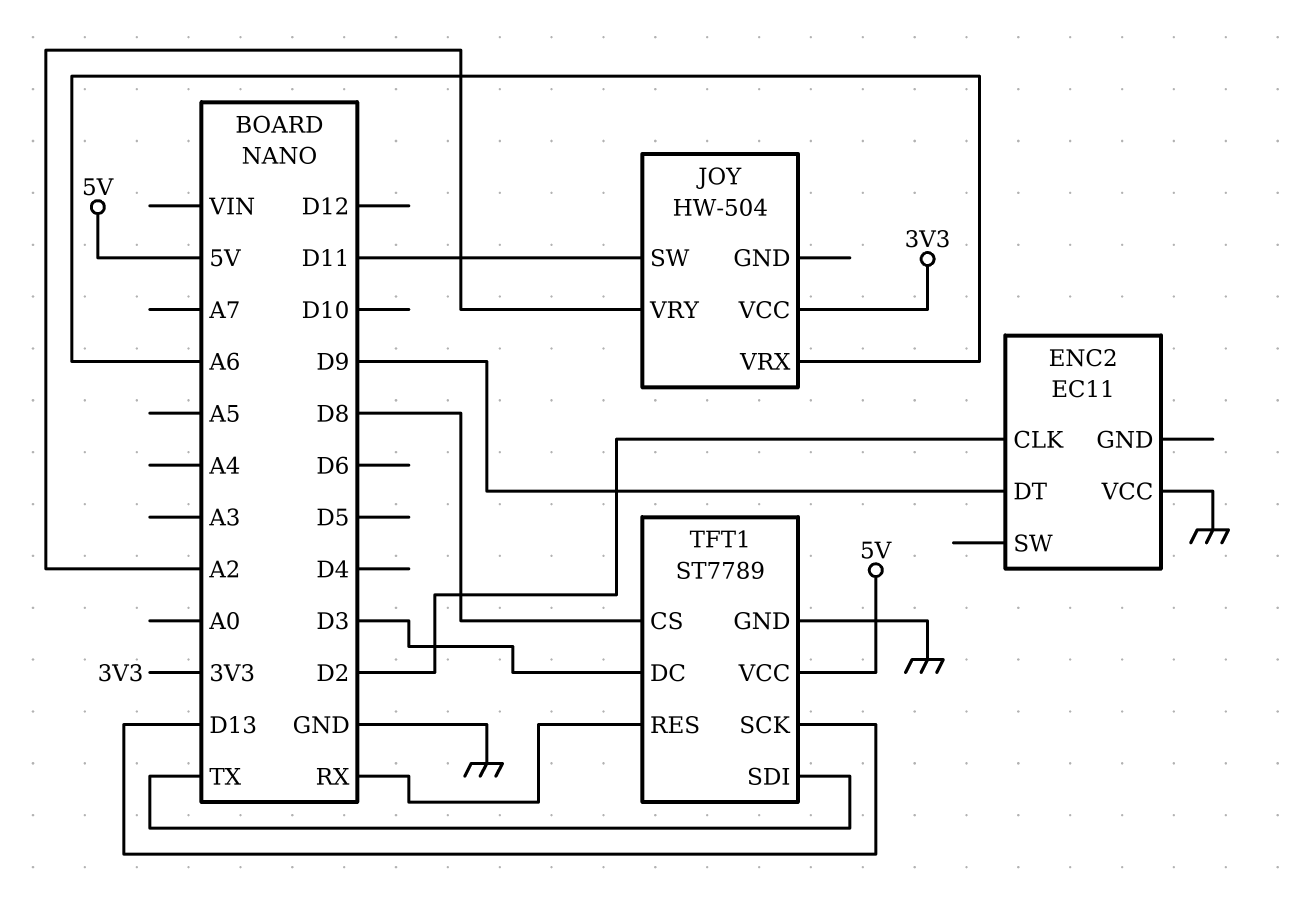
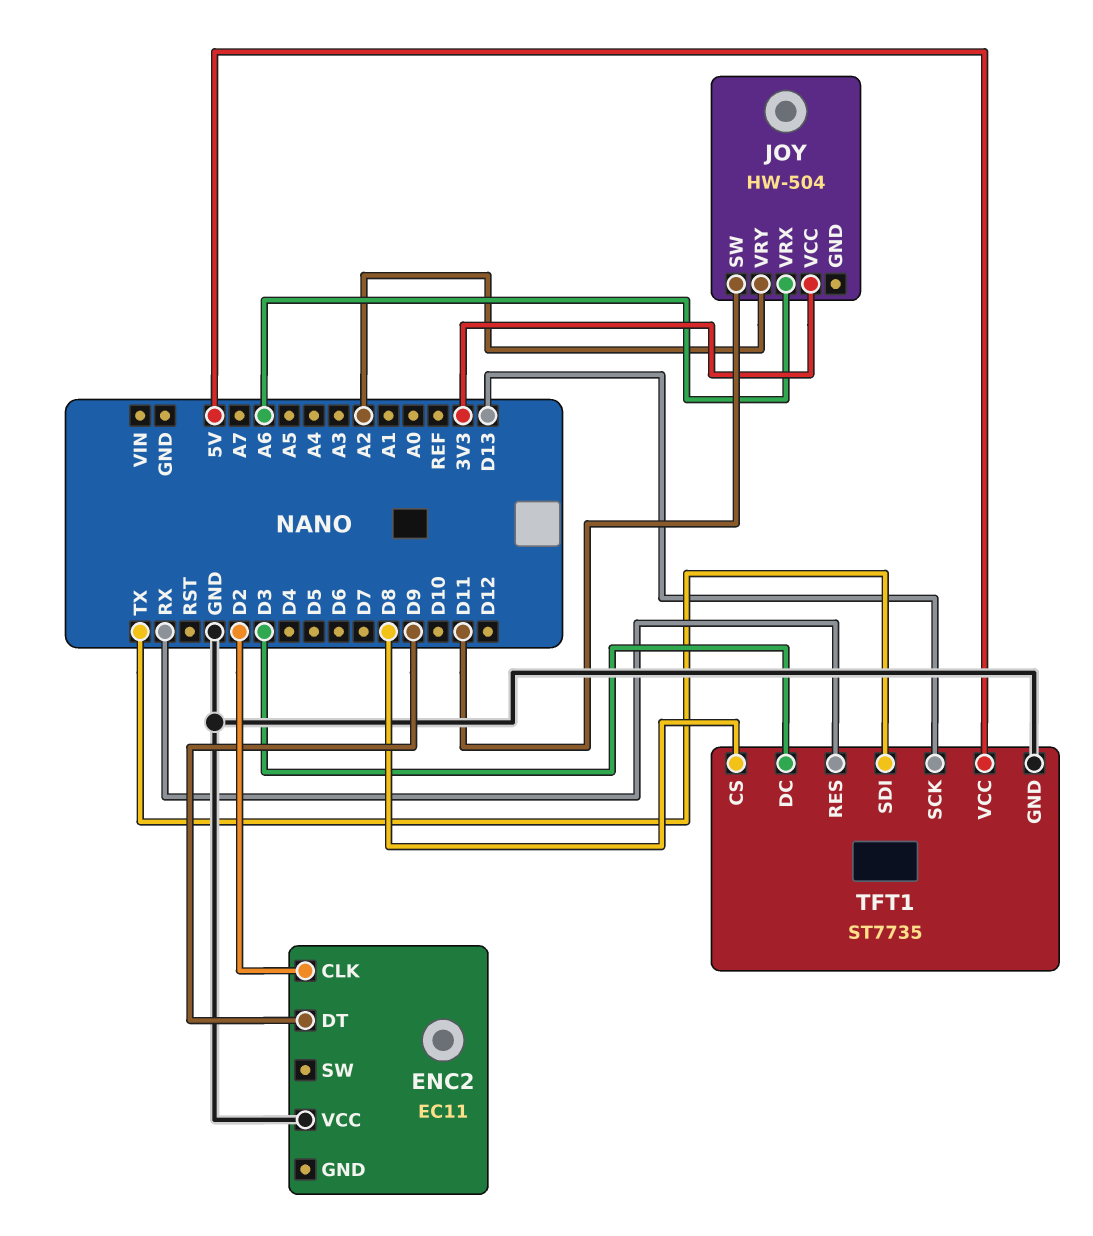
TFT1: ST7789 -> ST7735

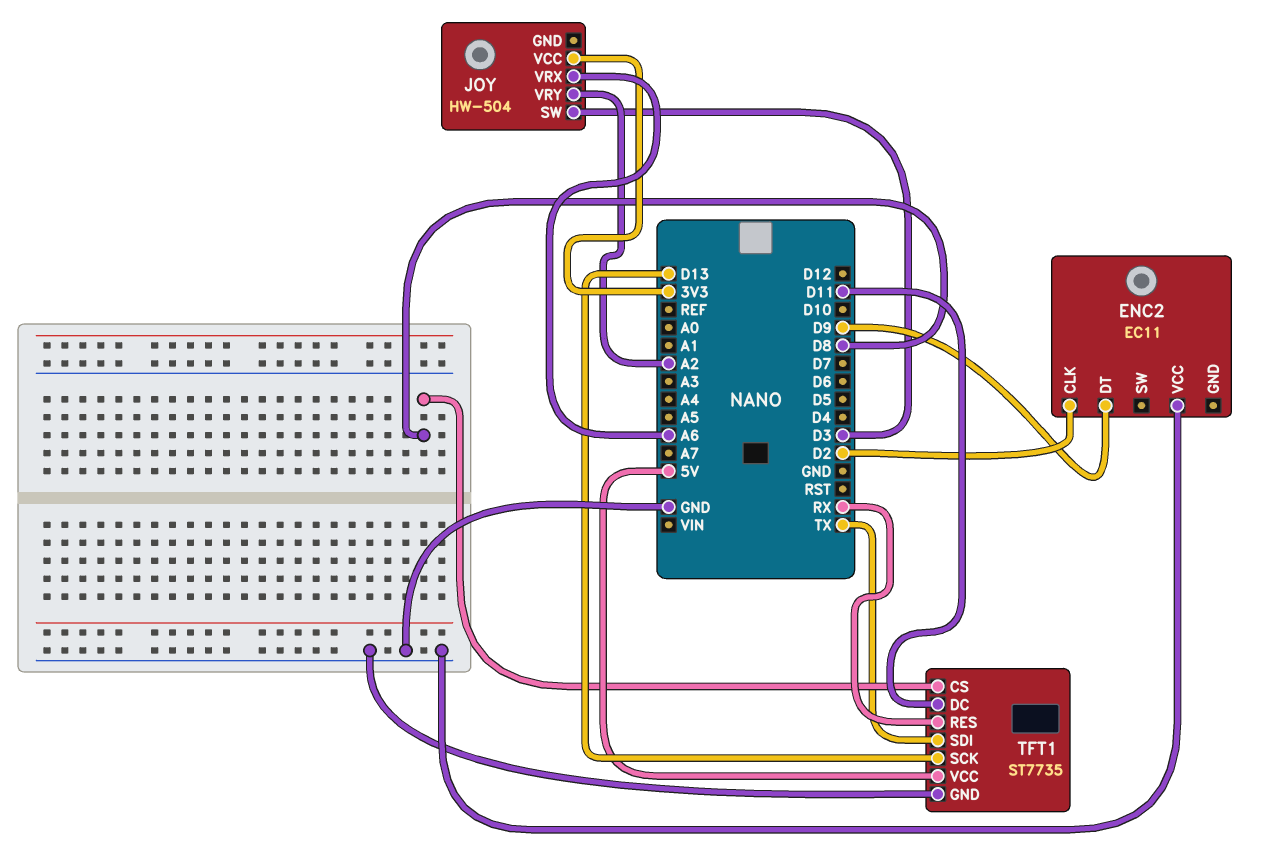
JOY pin SW: D11 -> D3
TFT1 pin DC: D3 -> D11

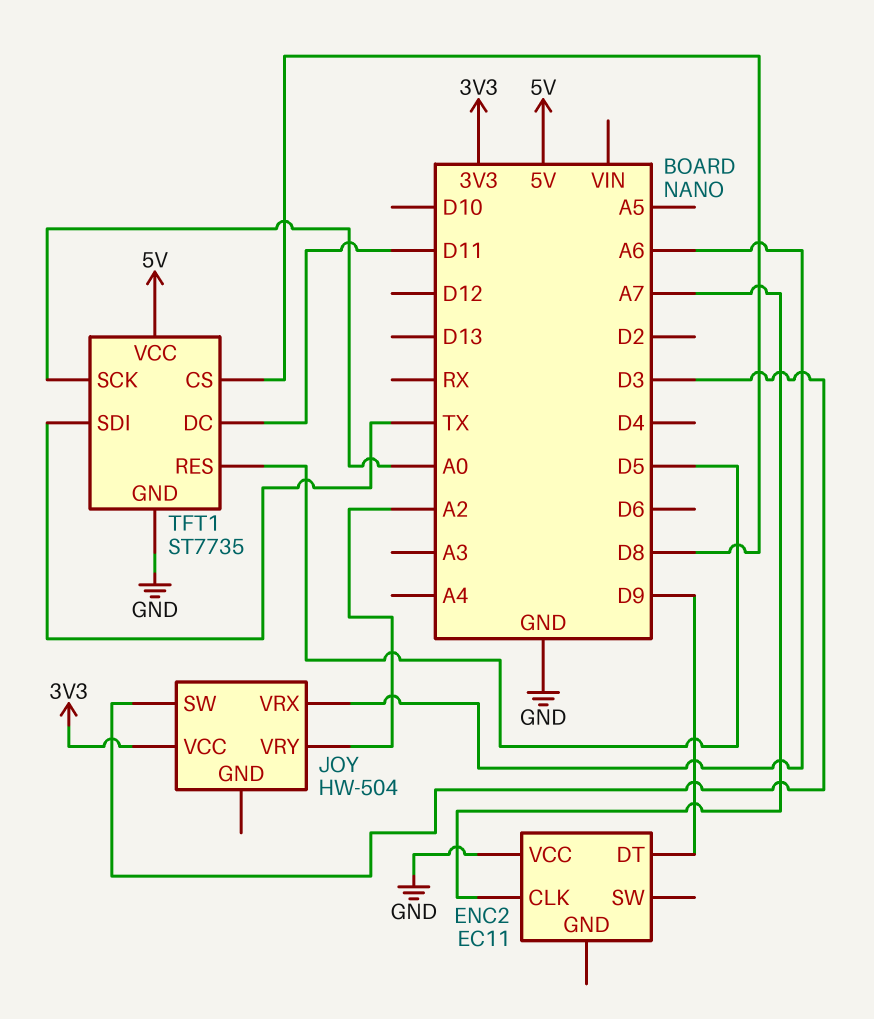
ENC2 pin CLK: D2 -> A7
TFT1 pin RES: RX -> D5
TFT1 pin SCK: D13 -> A0

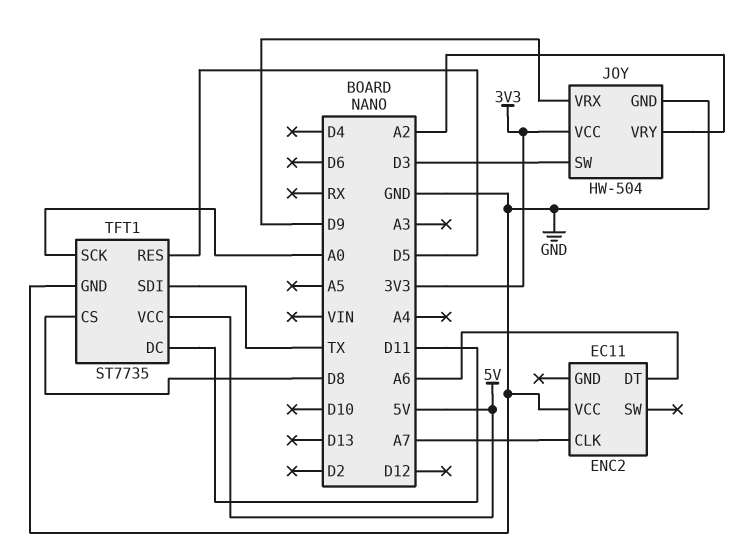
ENC2 pin DT: D9 -> A6
JOY pin GND: none -> GND
JOY pin VRX: A6 -> D9

